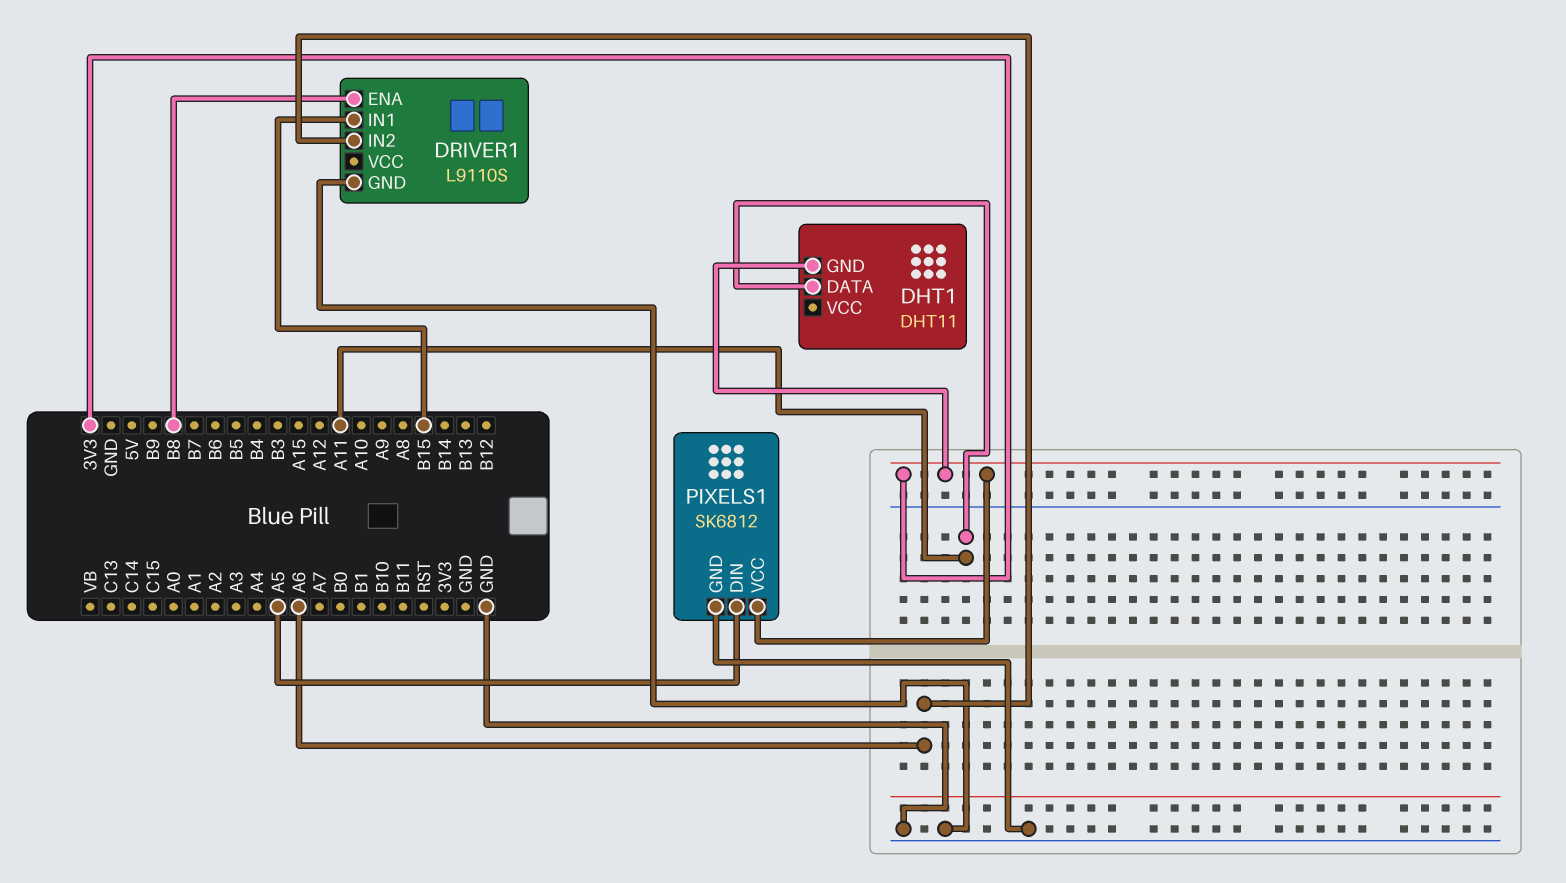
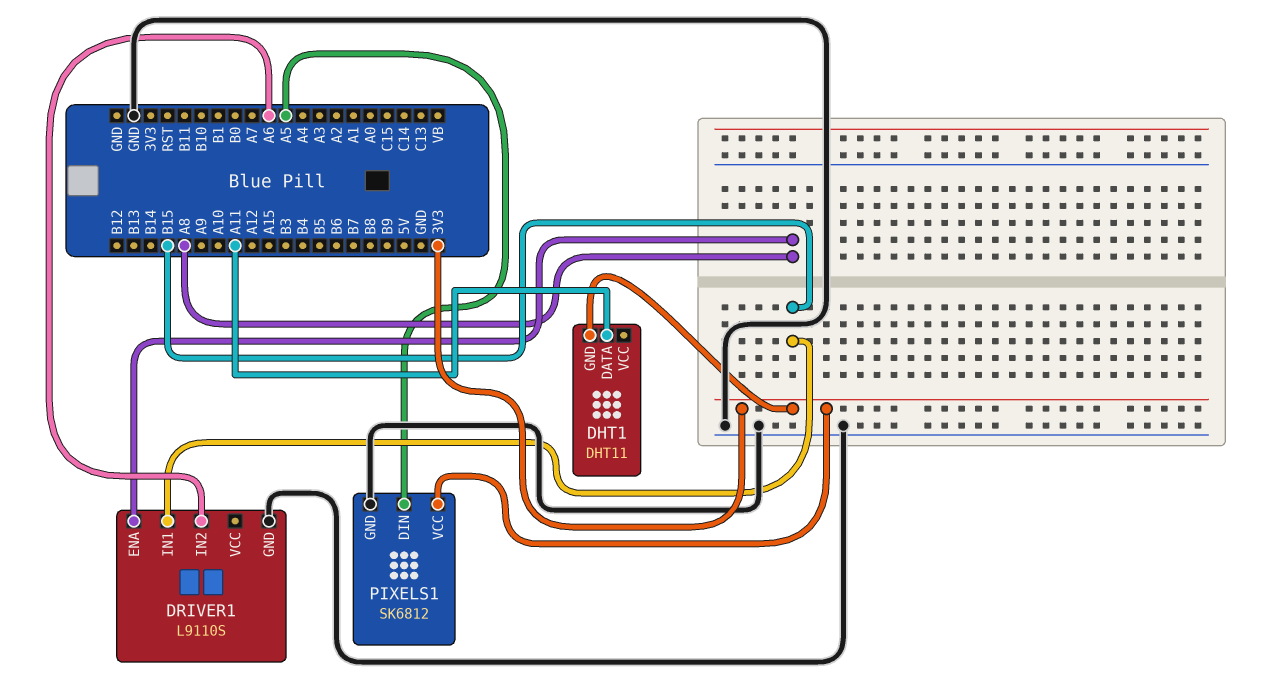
DRIVER1 pin ENA: B8 -> A8

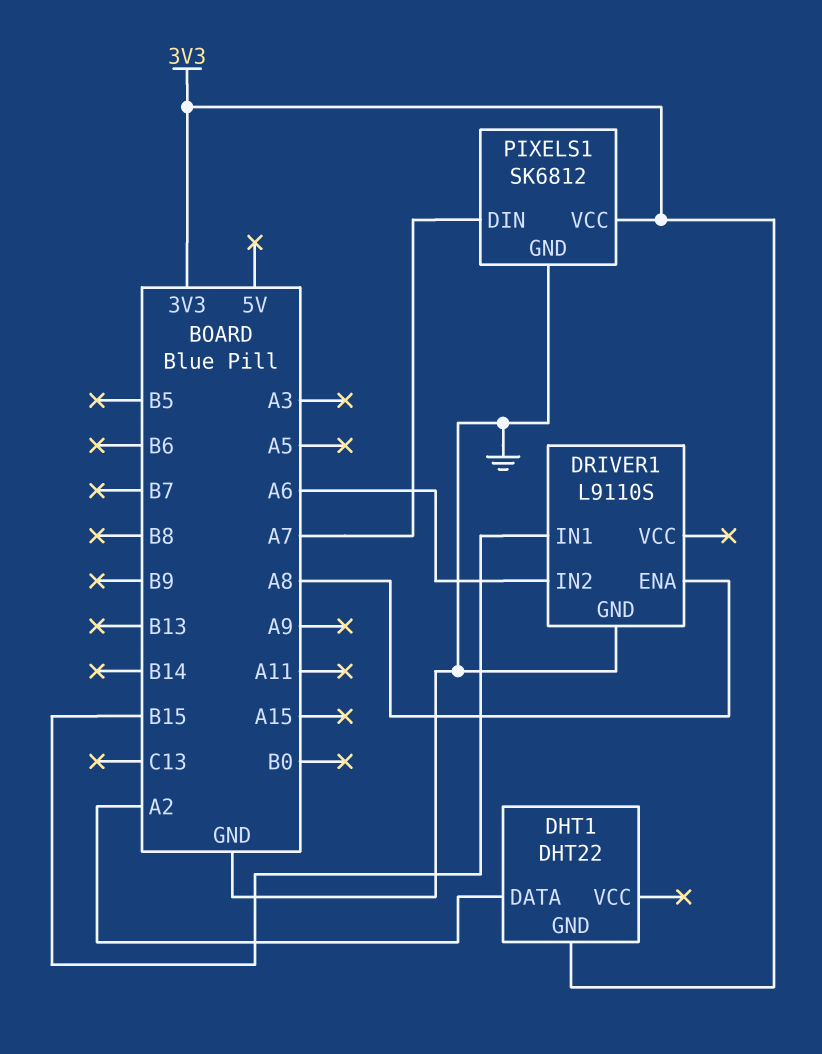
DHT1: DHT11 -> DHT22
DHT1 pin DATA: A11 -> A2
PIXELS1 pin DIN: A5 -> A7

